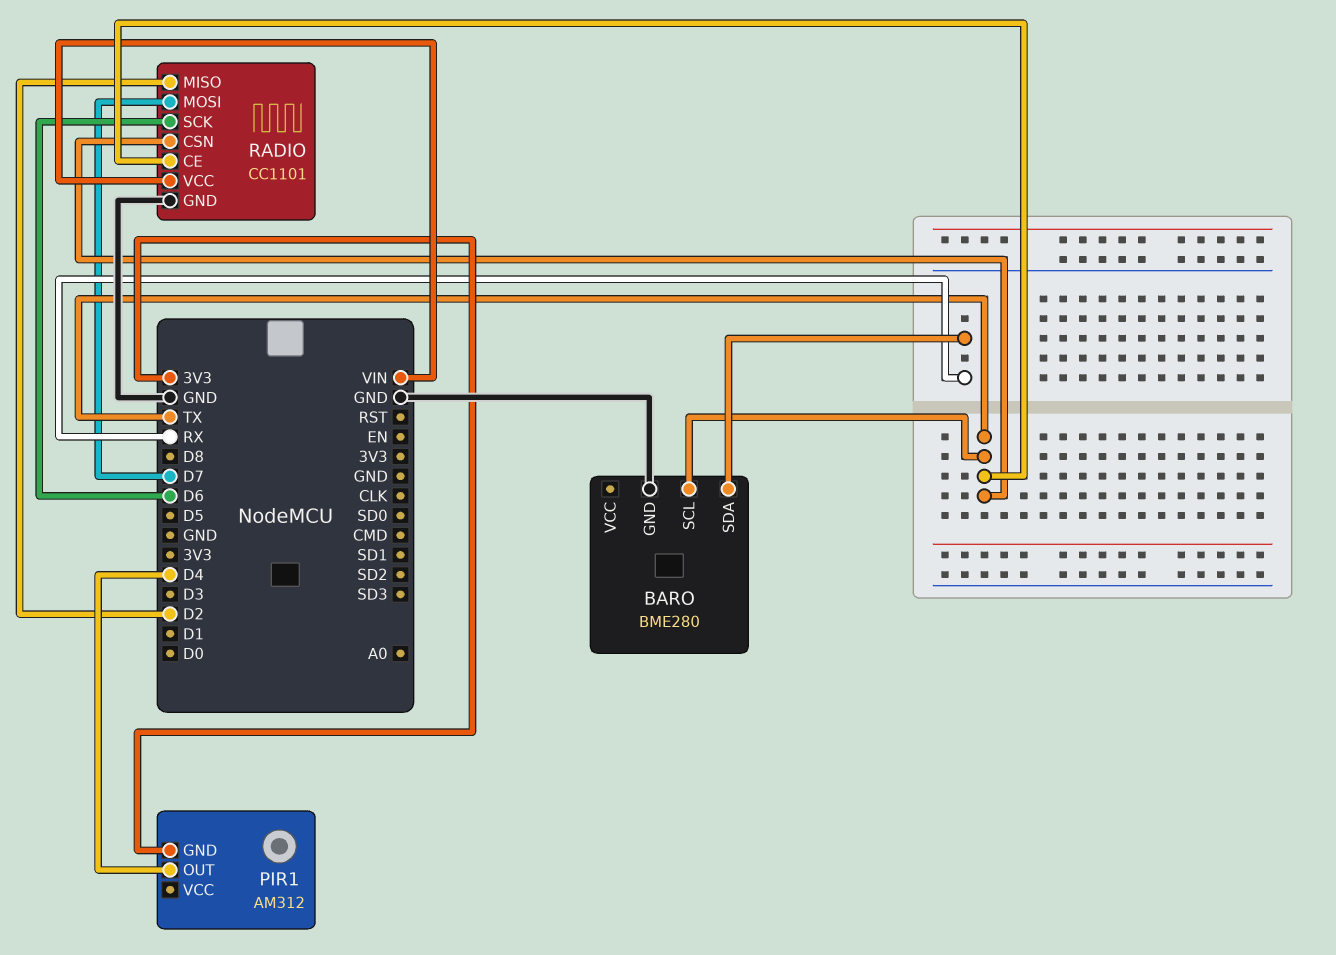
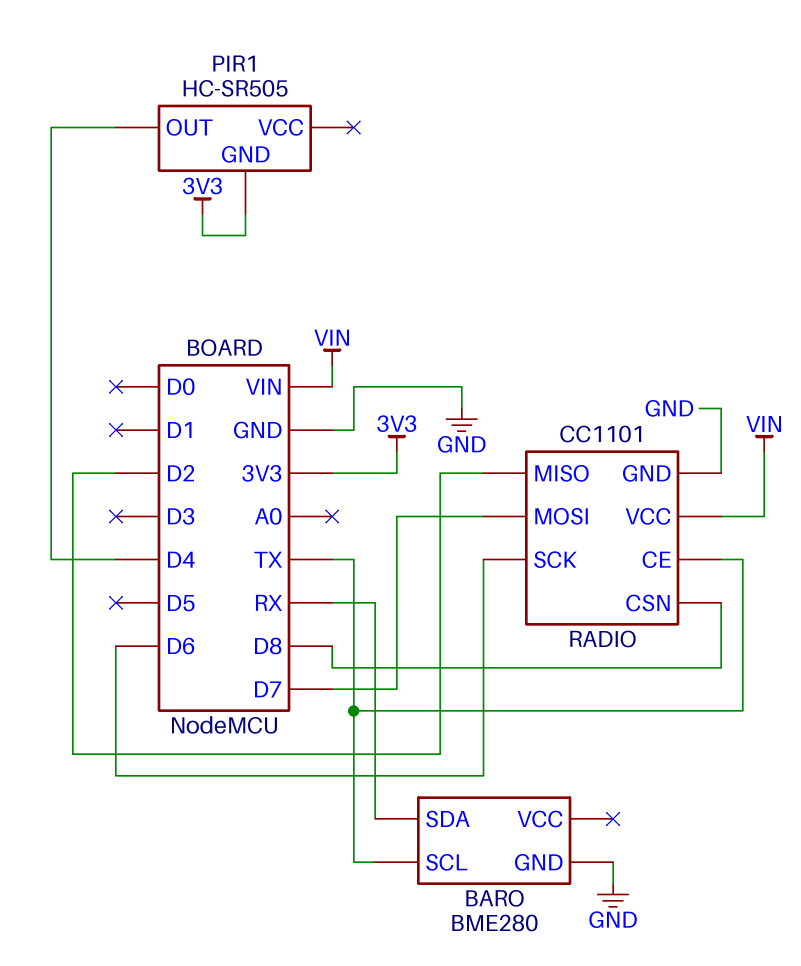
PIR1: AM312 -> HC-SR505
RADIO pin CSN: TX -> D8

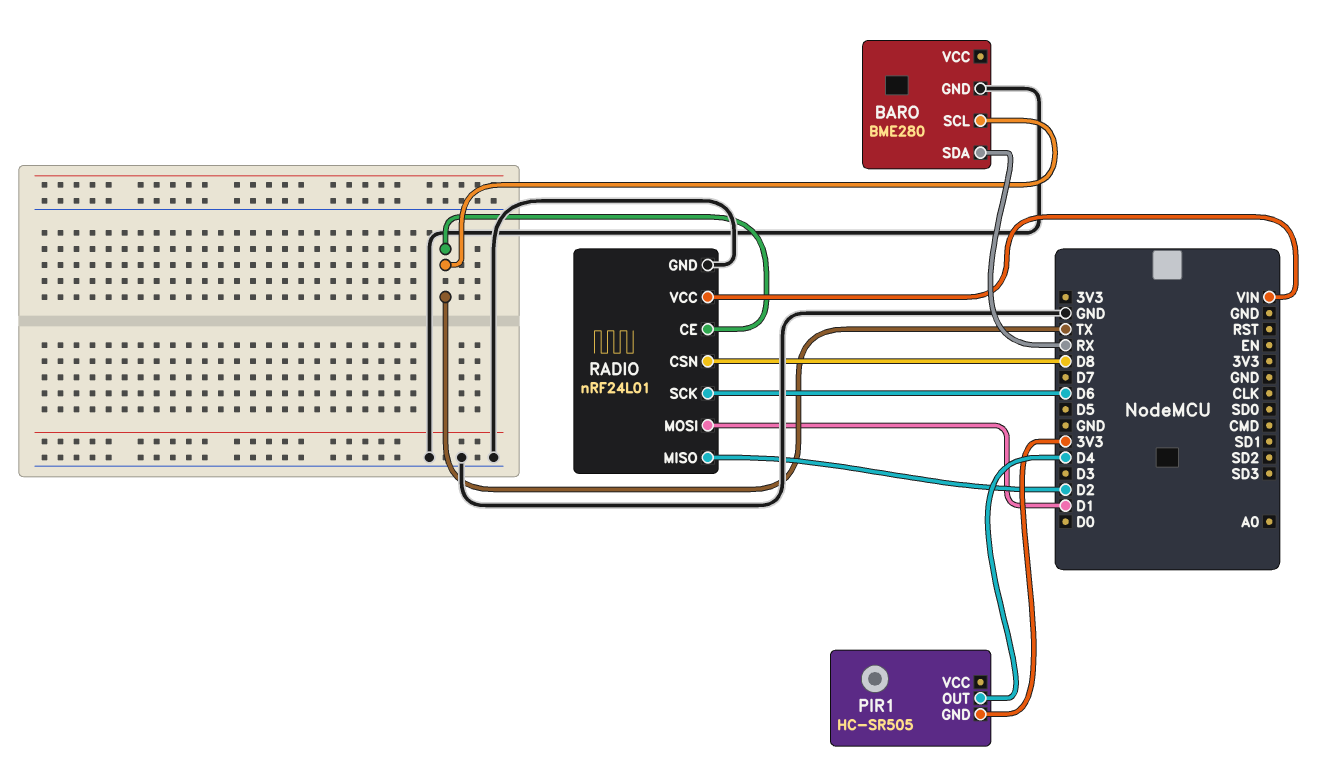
RADIO: CC1101 -> nRF24L01
RADIO pin MOSI: D7 -> D1

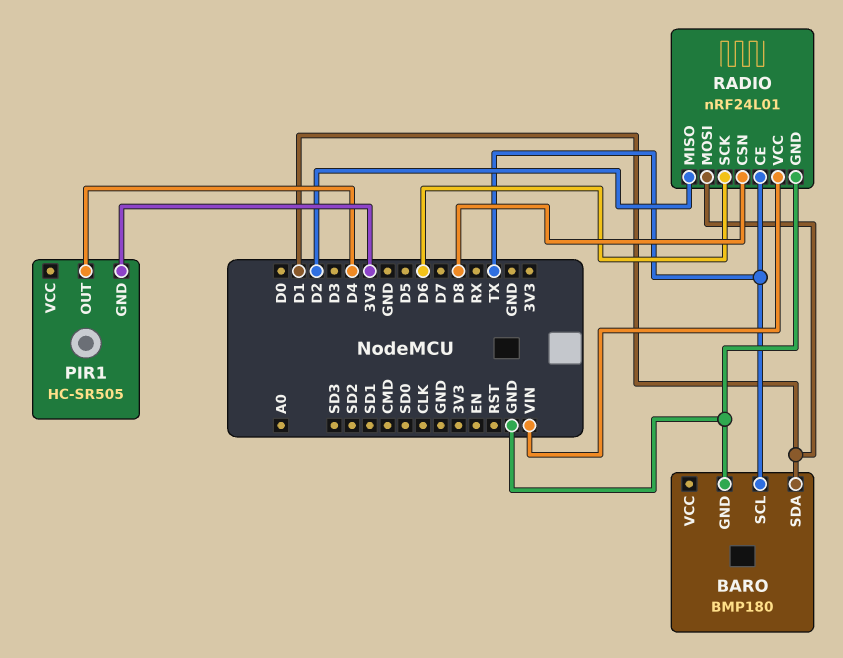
BARO: BME280 -> BMP180
BARO pin SDA: RX -> D1

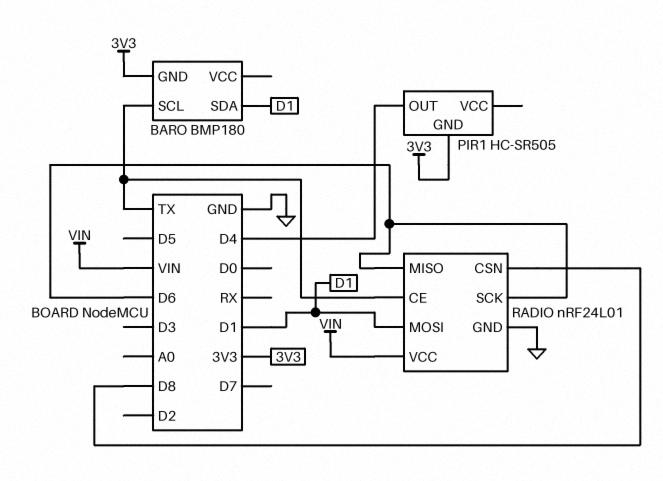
BARO pin GND: GND -> 3V3
RADIO pin MISO: D2 -> D6

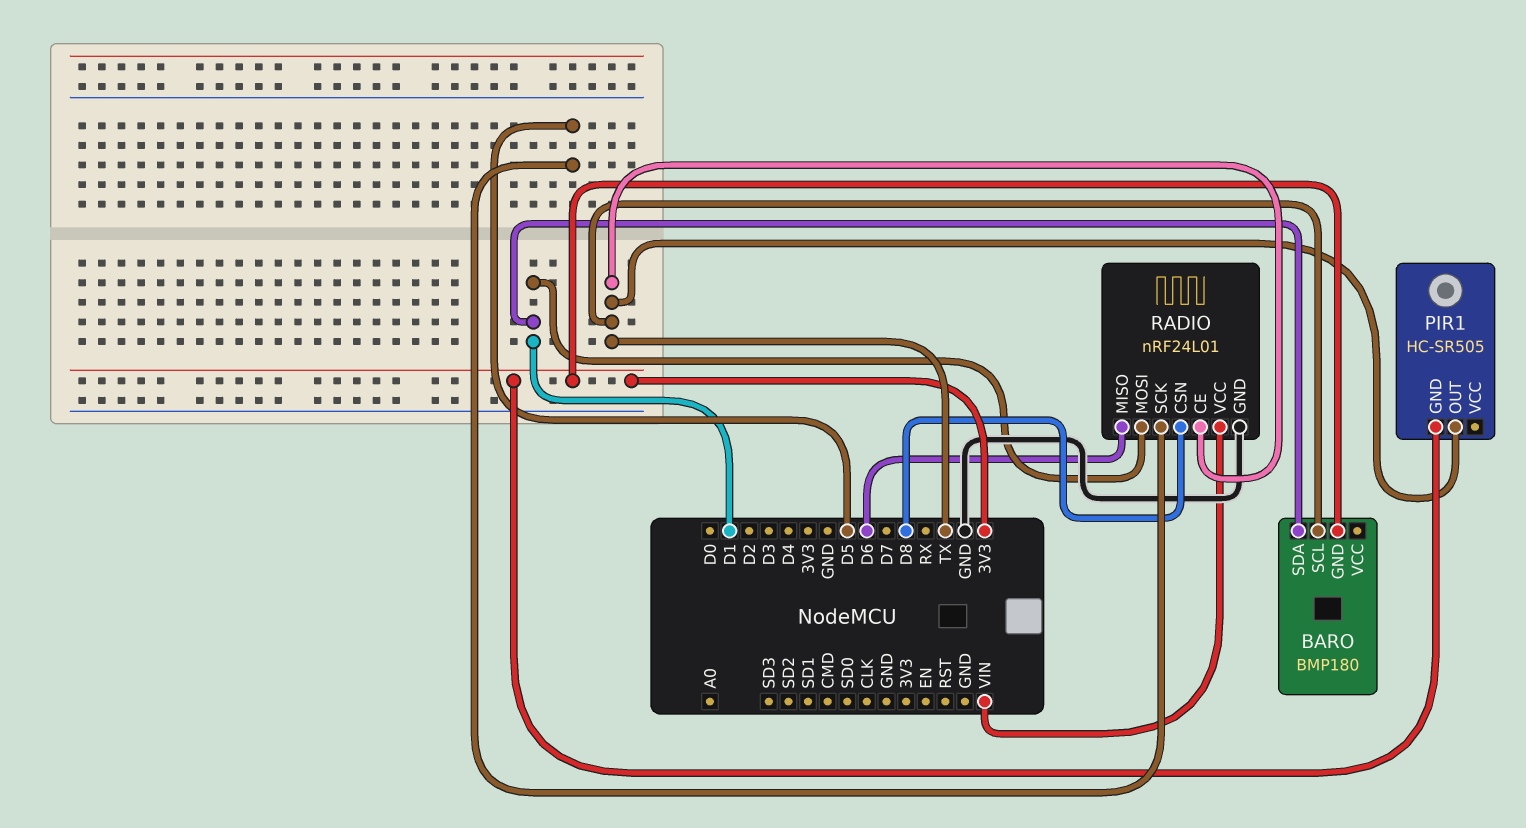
PIR1 pin OUT: D4 -> TX
RADIO pin SCK: D6 -> D5

